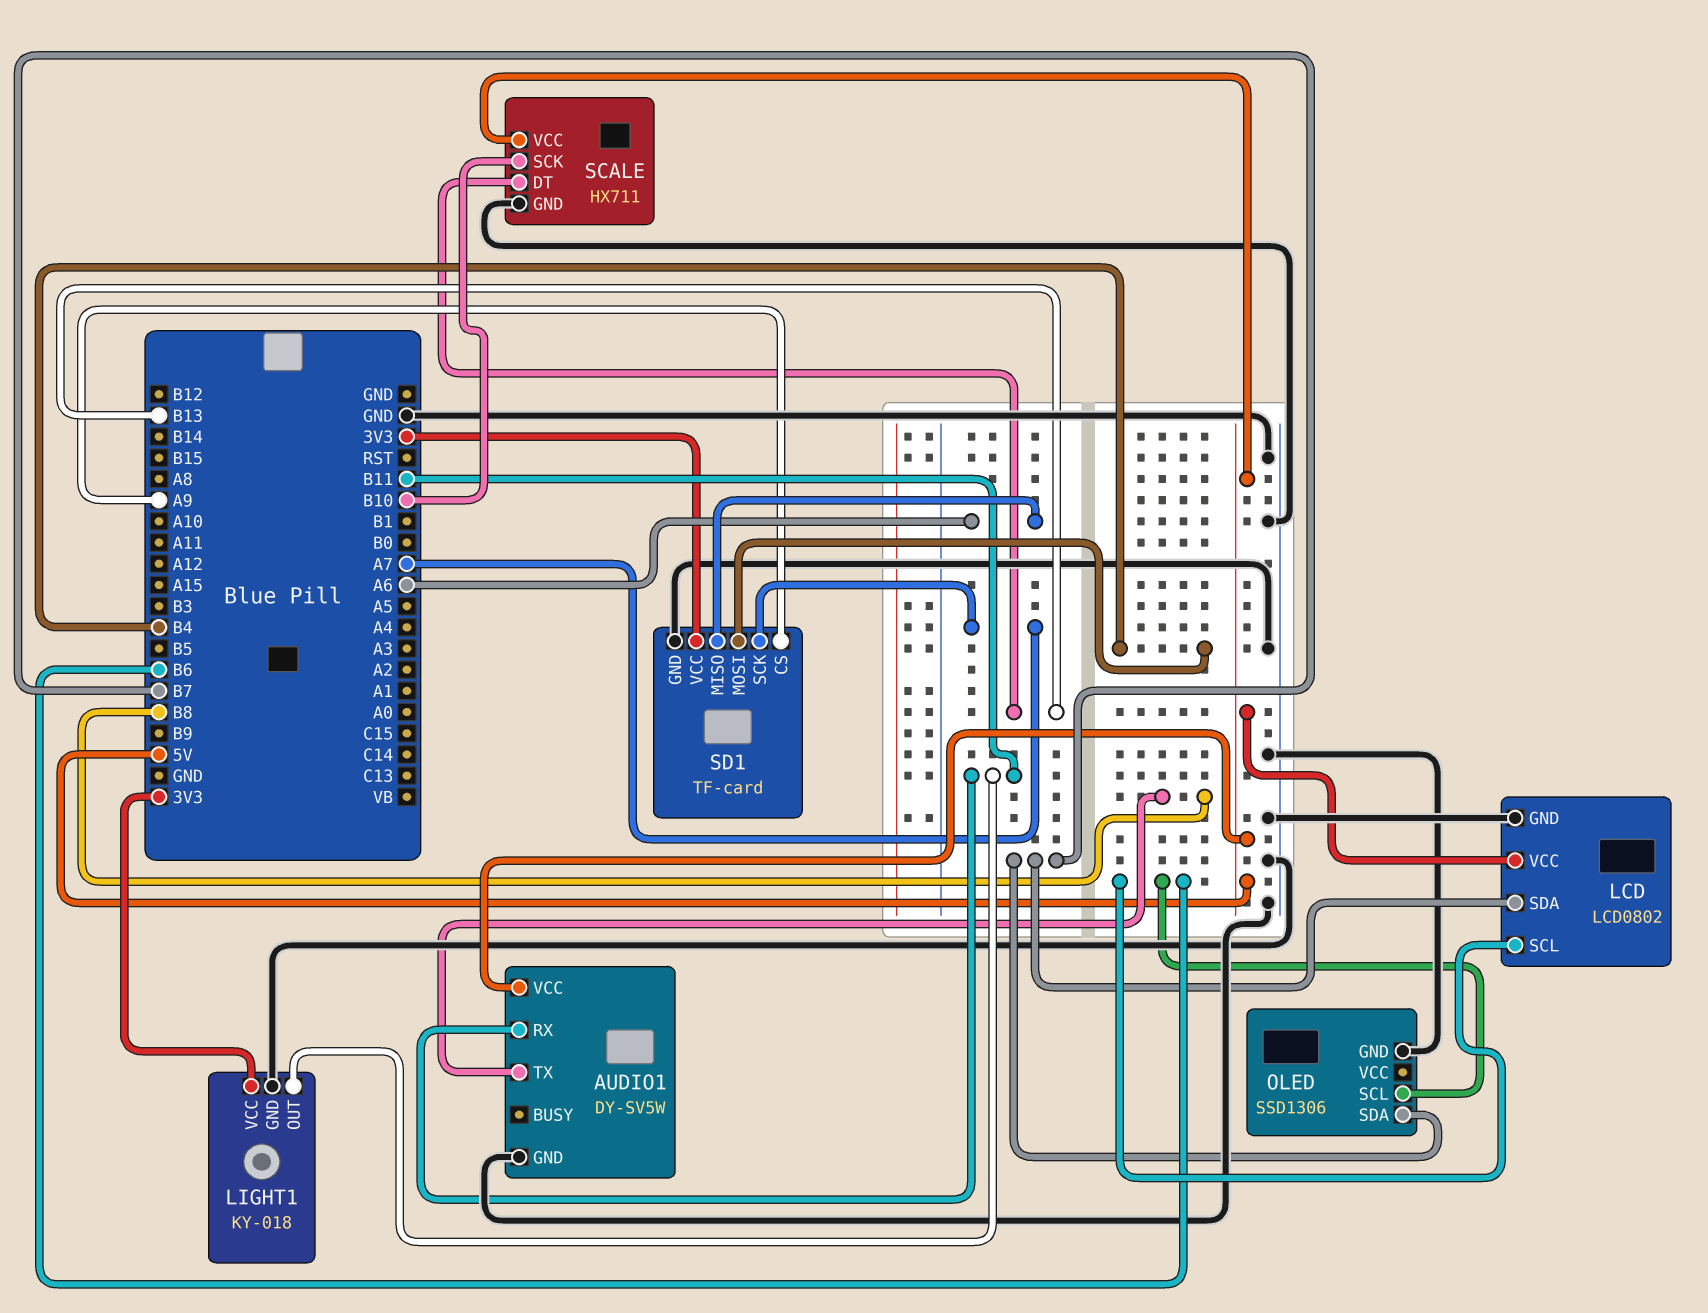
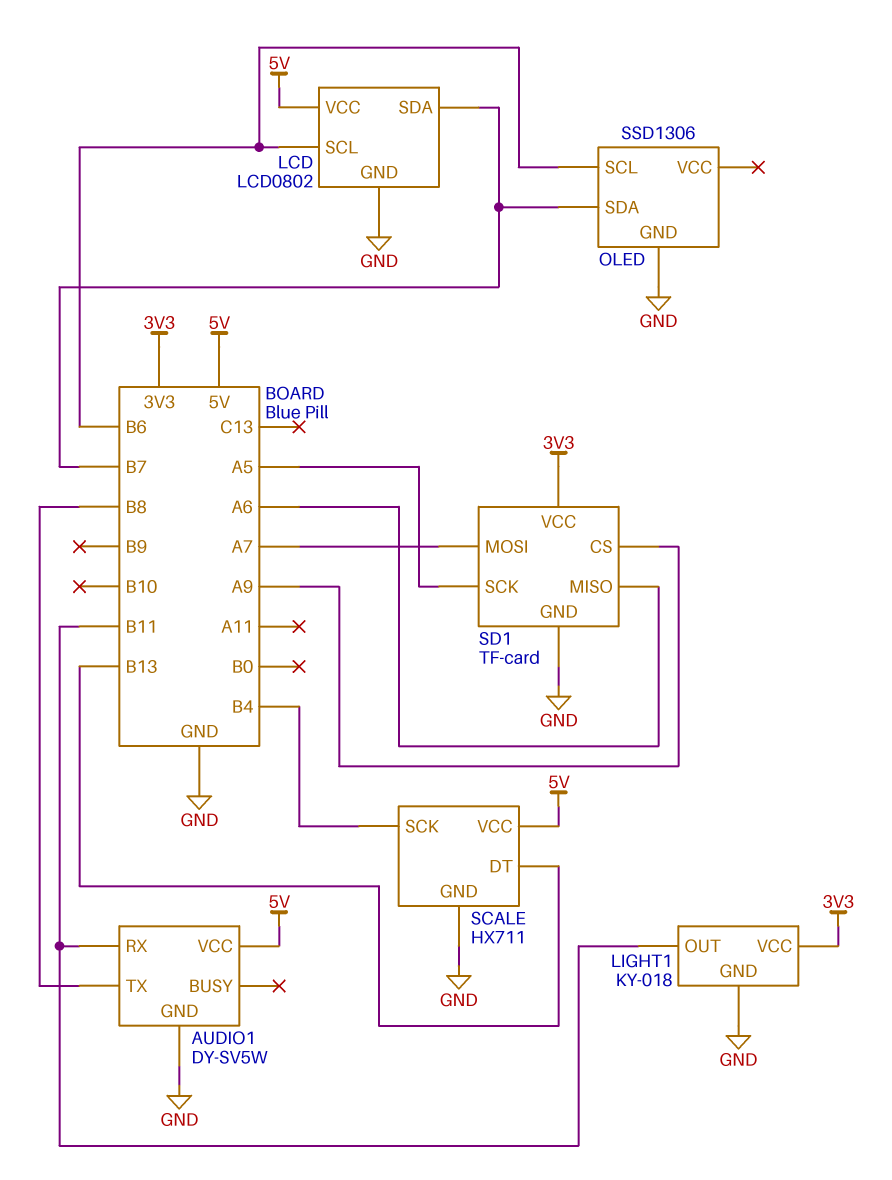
SCALE pin SCK: B10 -> B4
SD1 pin MOSI: B4 -> A7
SD1 pin SCK: A7 -> A5

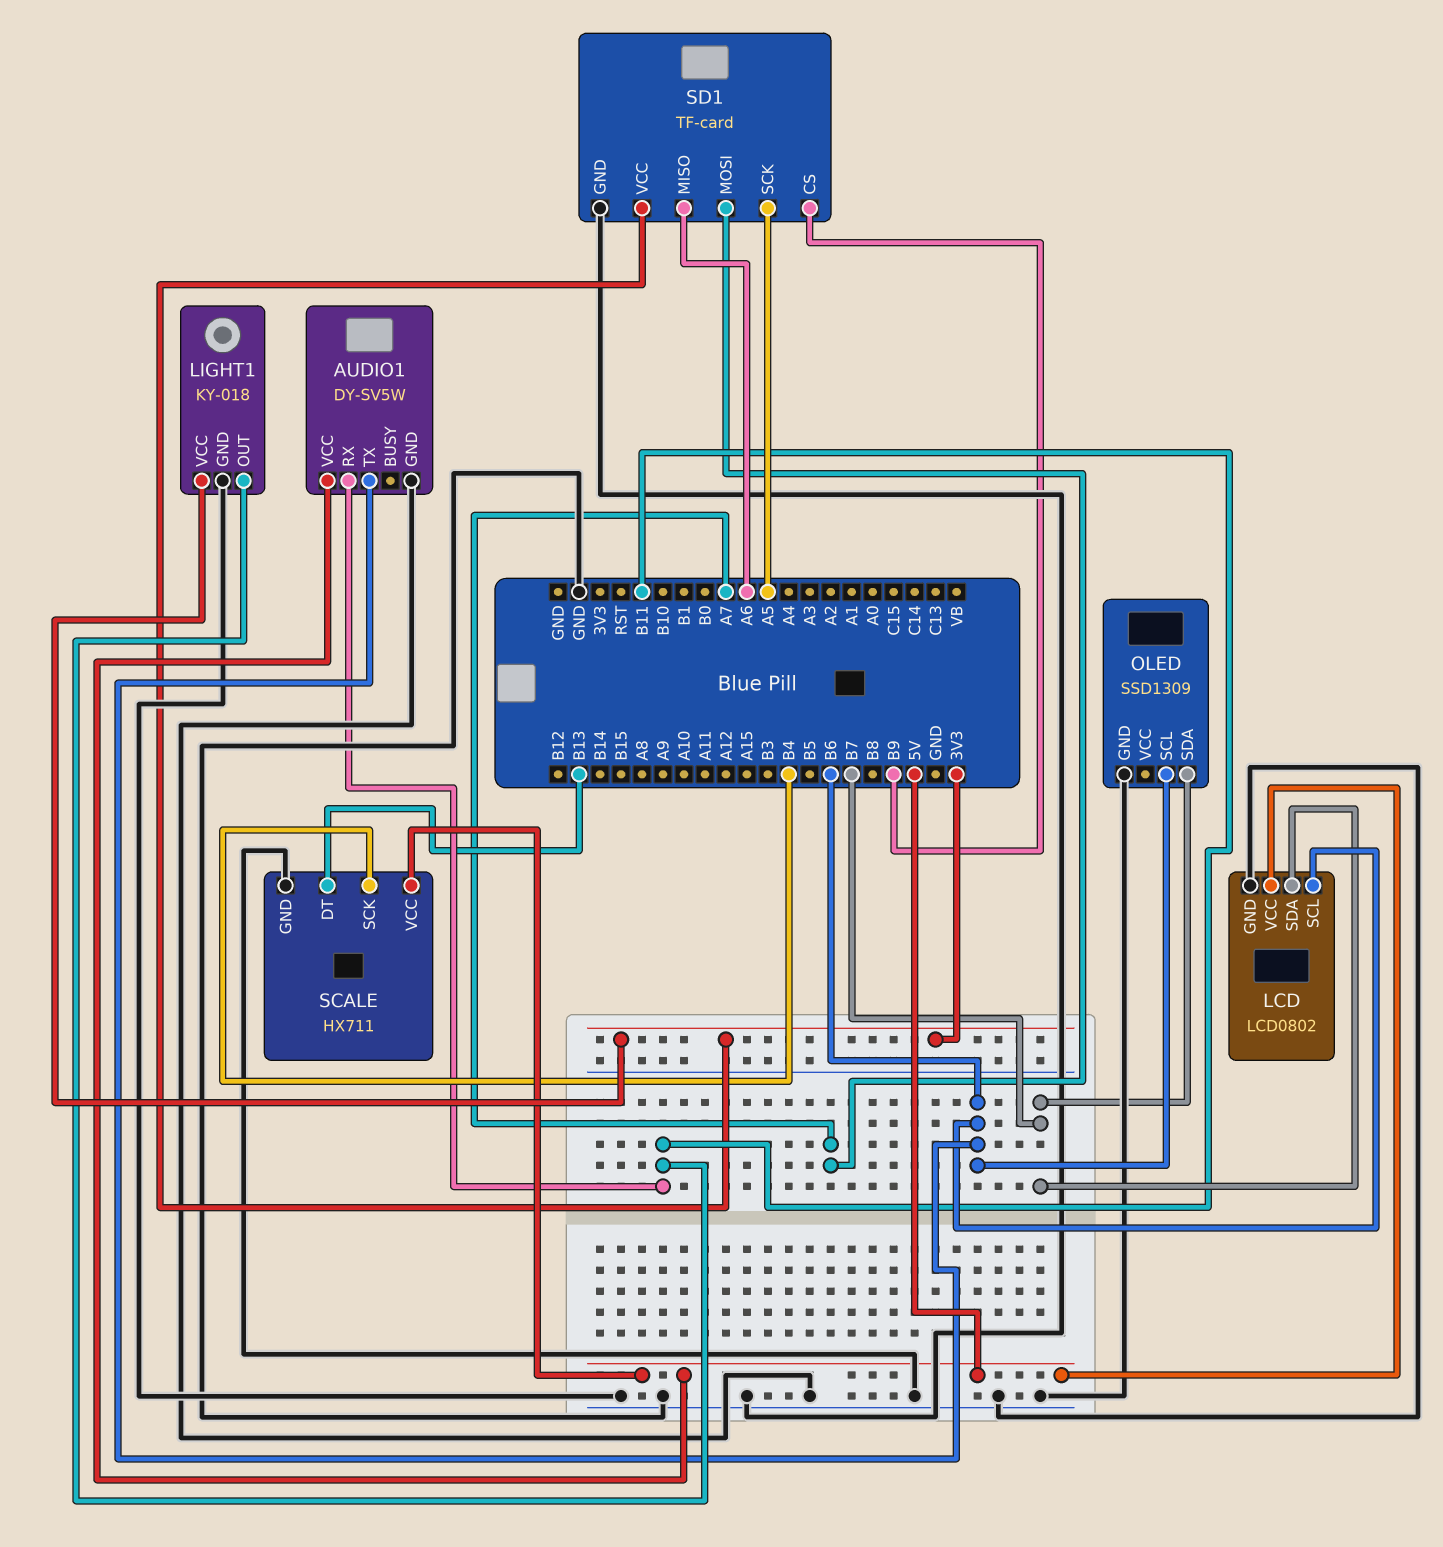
AUDIO1 pin TX: B8 -> B6
OLED: SSD1306 -> SSD1309
SD1 pin CS: A9 -> B9

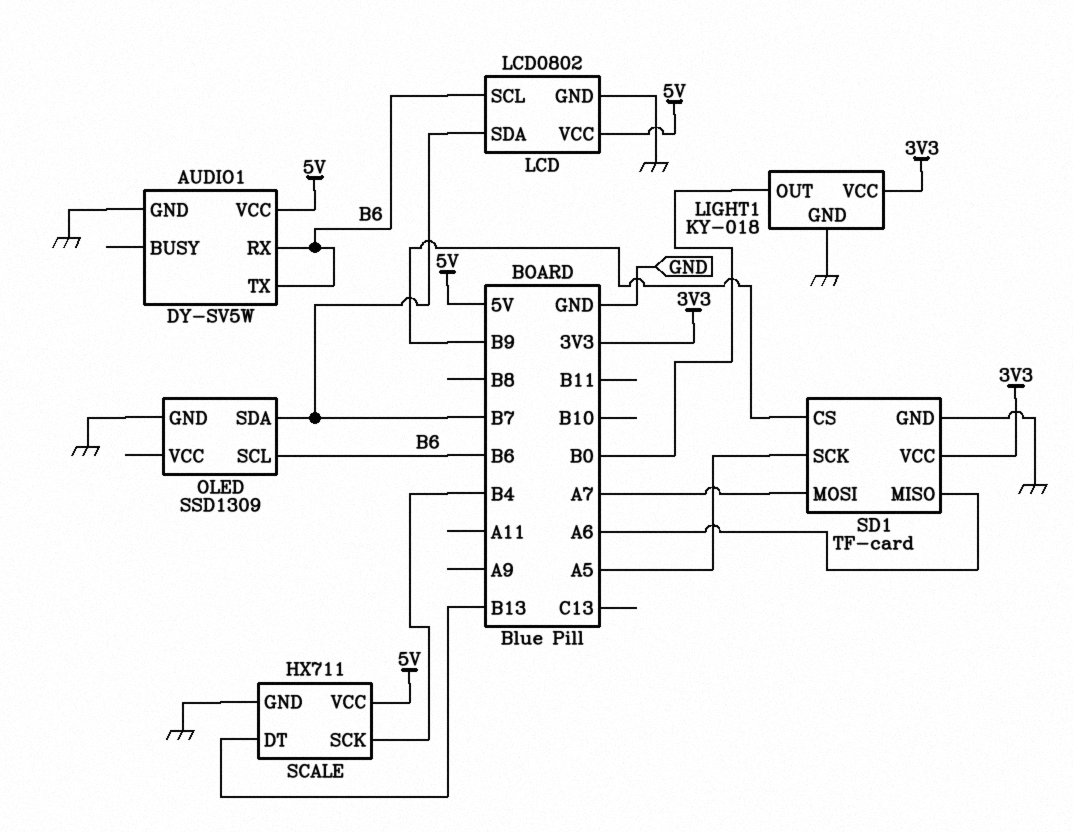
AUDIO1 pin RX: B11 -> B6
LIGHT1 pin OUT: B11 -> B0

